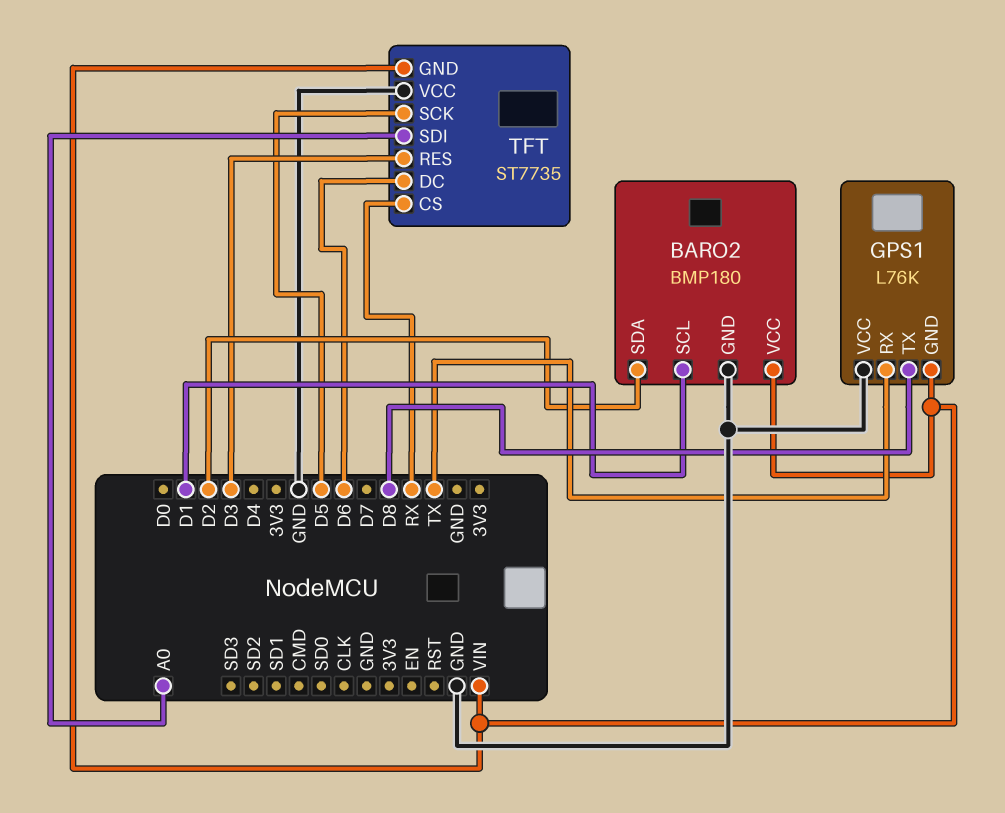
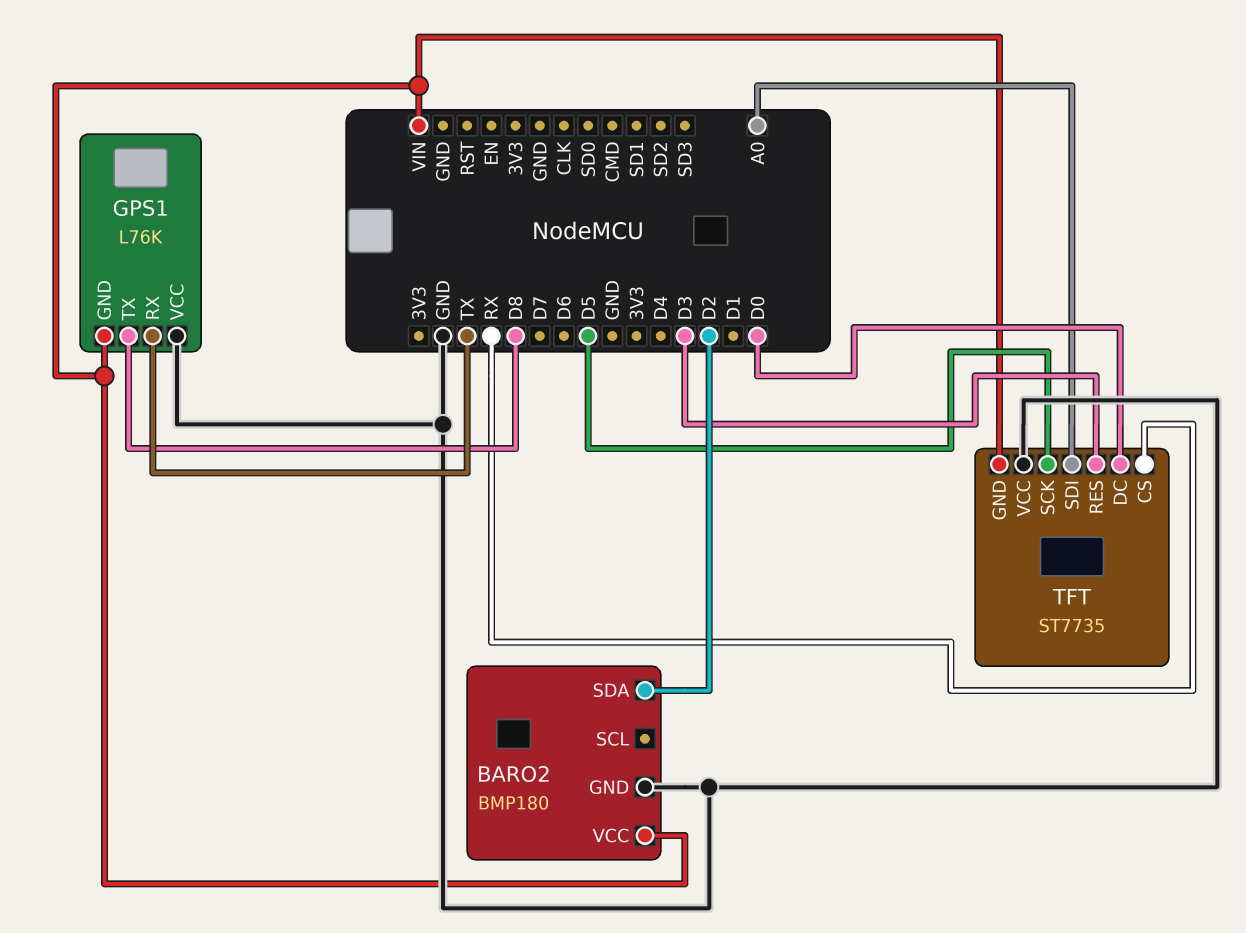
BARO2 pin SCL: D1 -> none
TFT pin DC: D6 -> D0

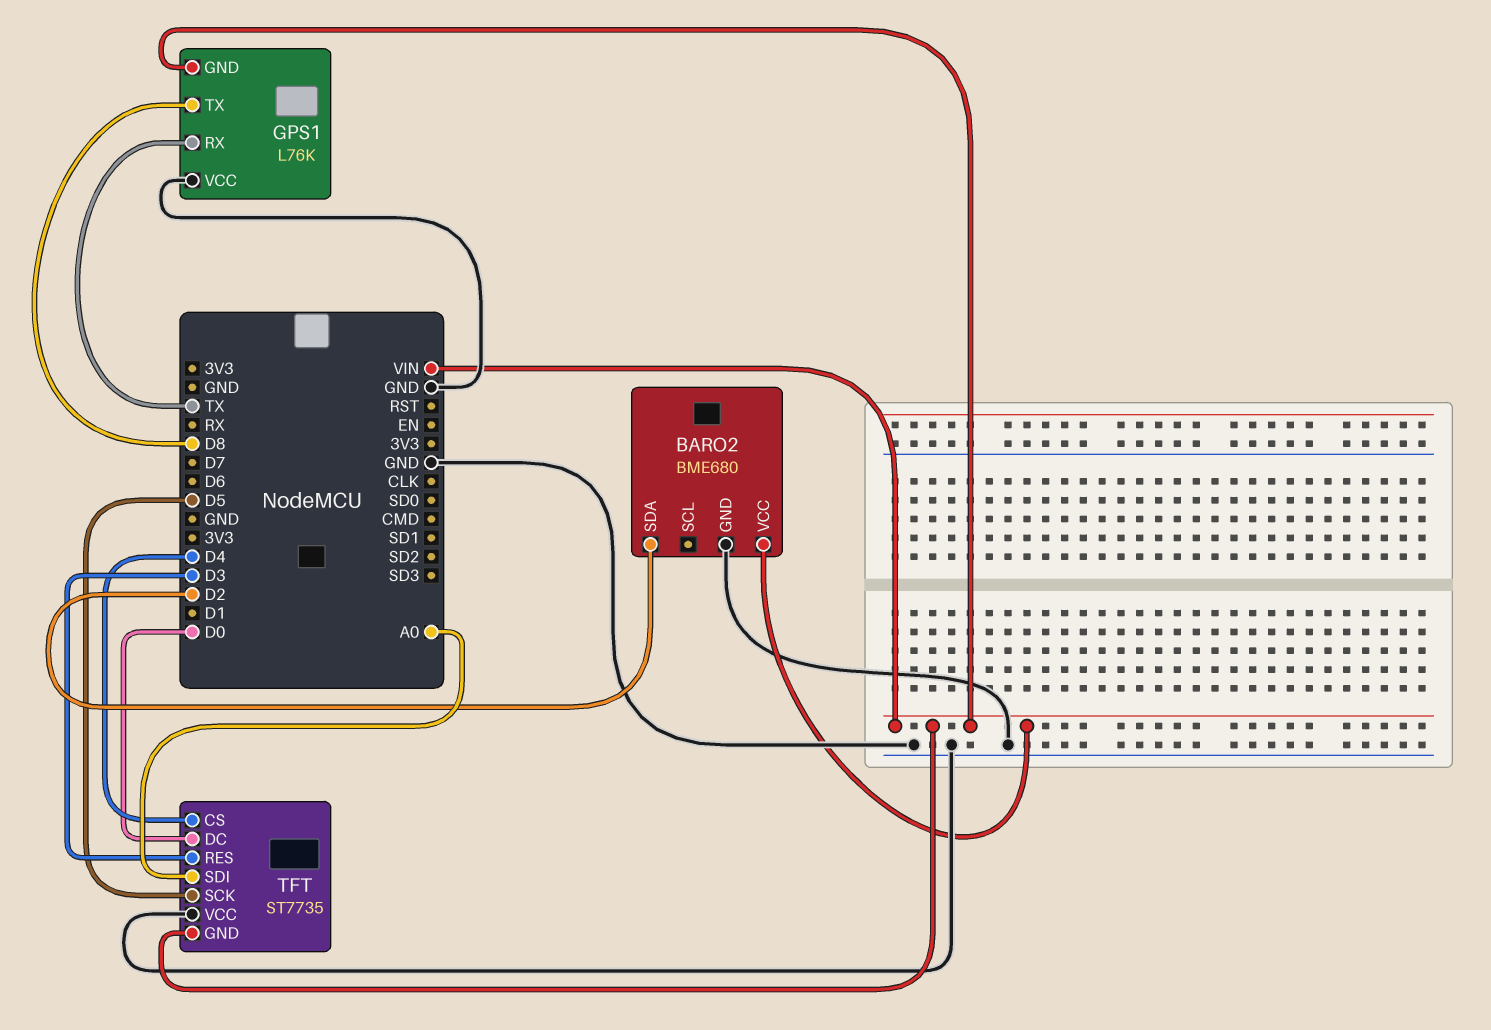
BARO2: BMP180 -> BME680
TFT pin CS: RX -> D4

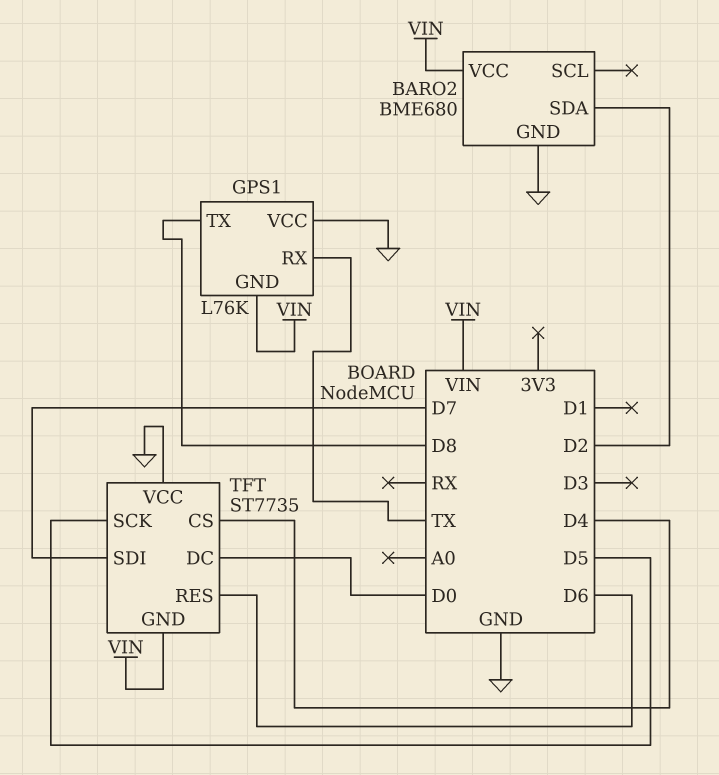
TFT pin RES: D3 -> D6
TFT pin SDI: A0 -> D7

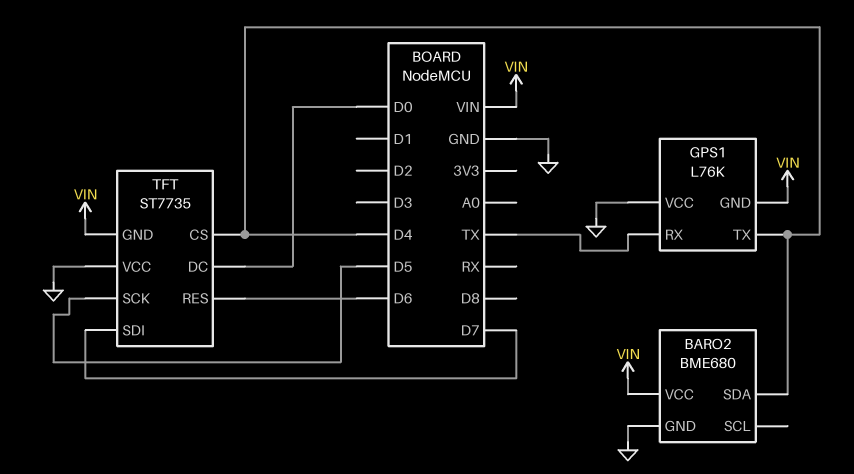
BARO2 pin SDA: D2 -> D4
GPS1 pin TX: D8 -> D4

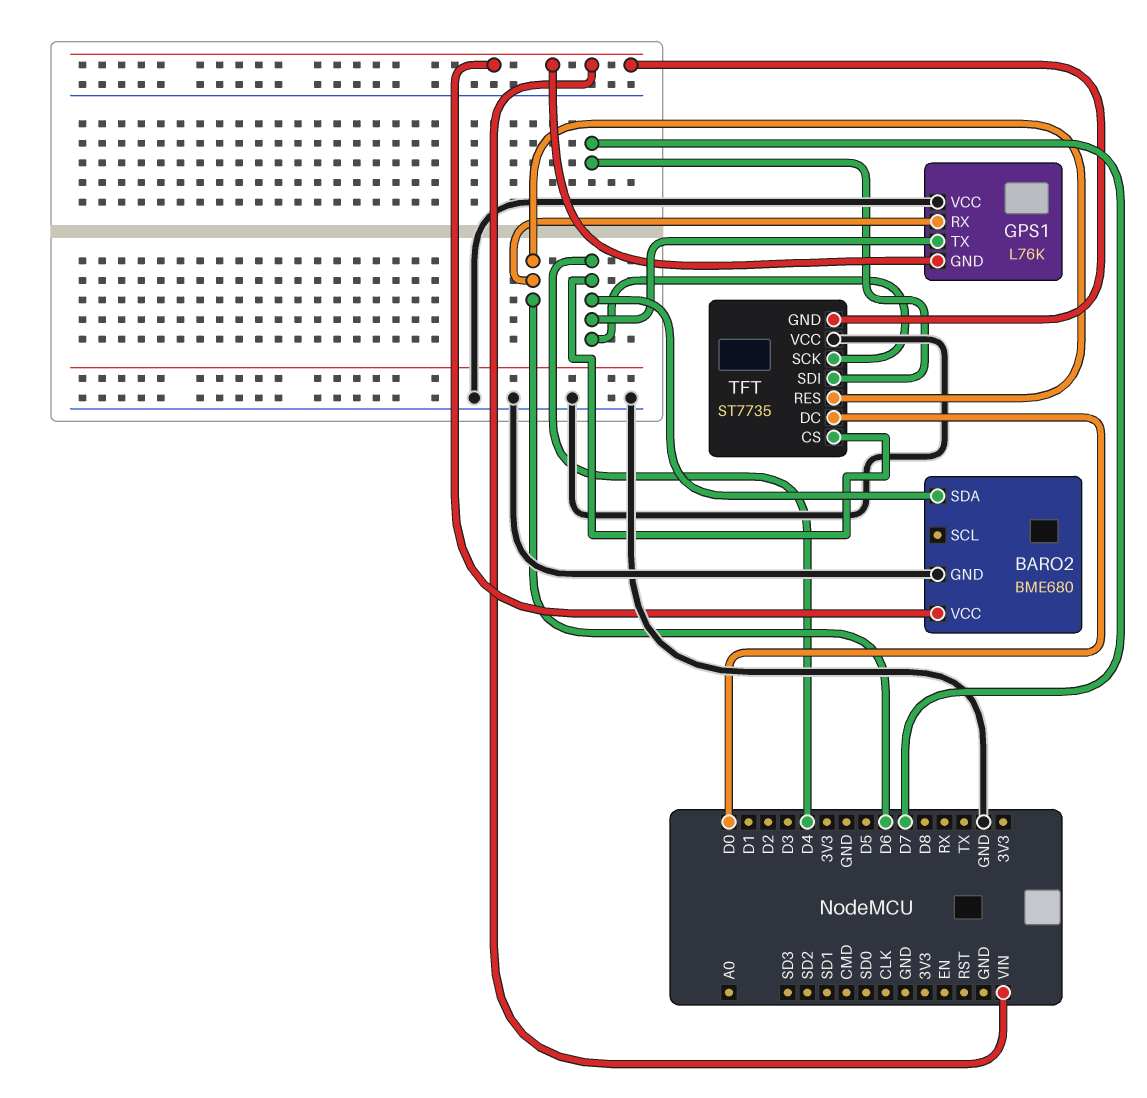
GPS1 pin RX: TX -> D6
TFT pin SCK: D5 -> D4

